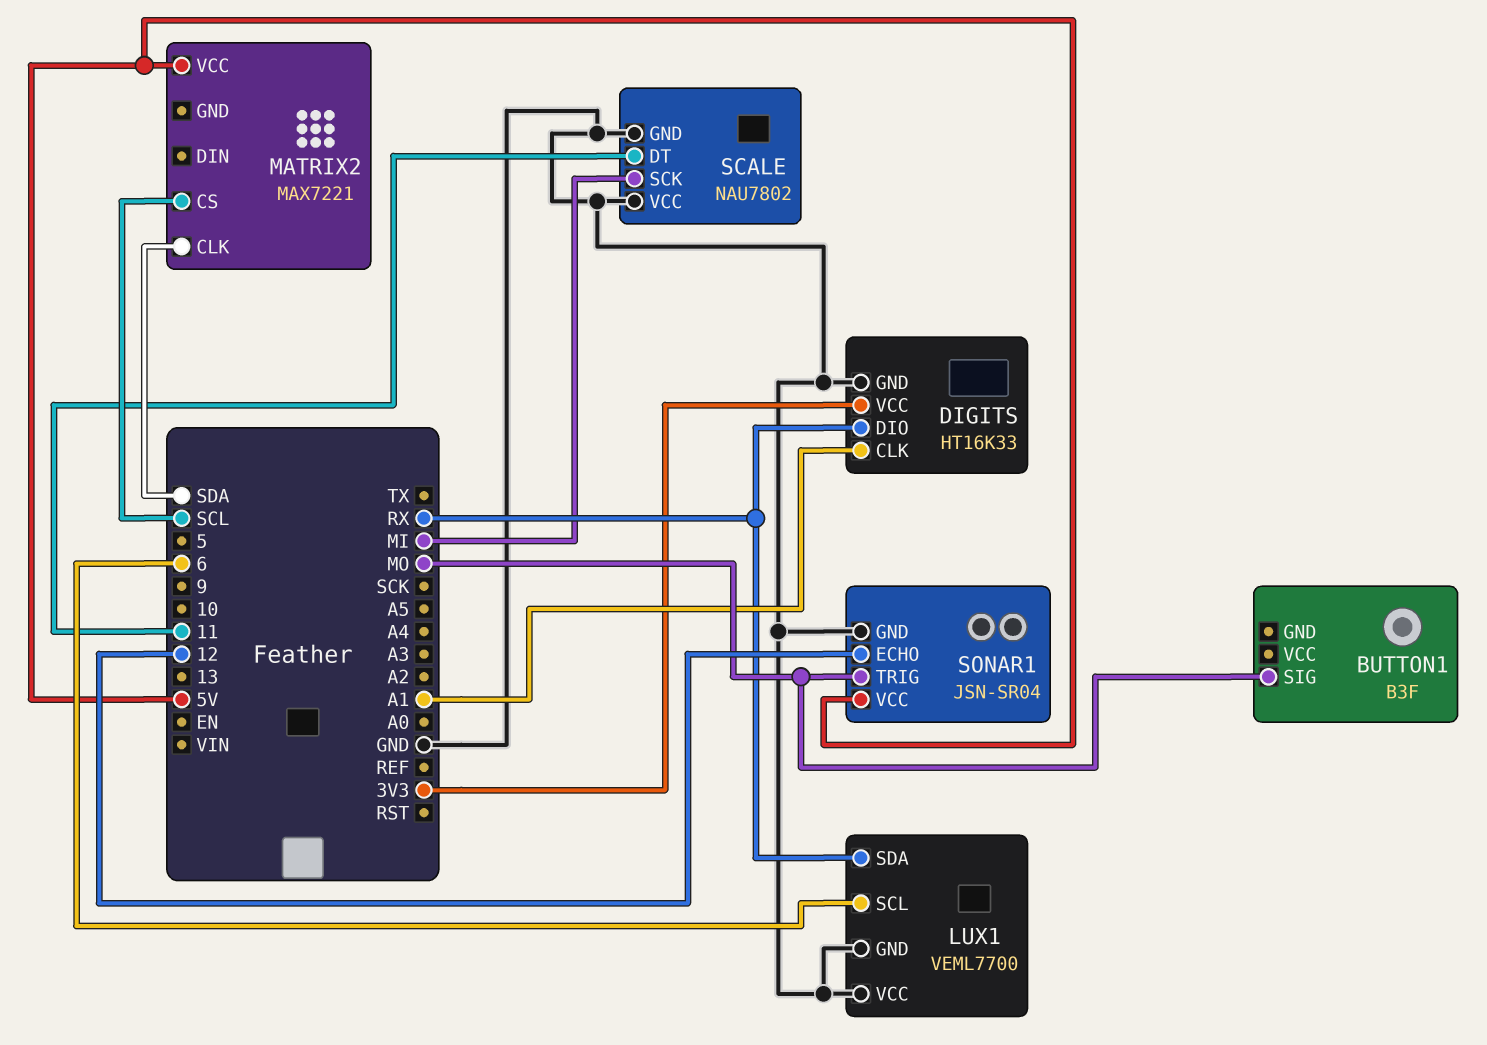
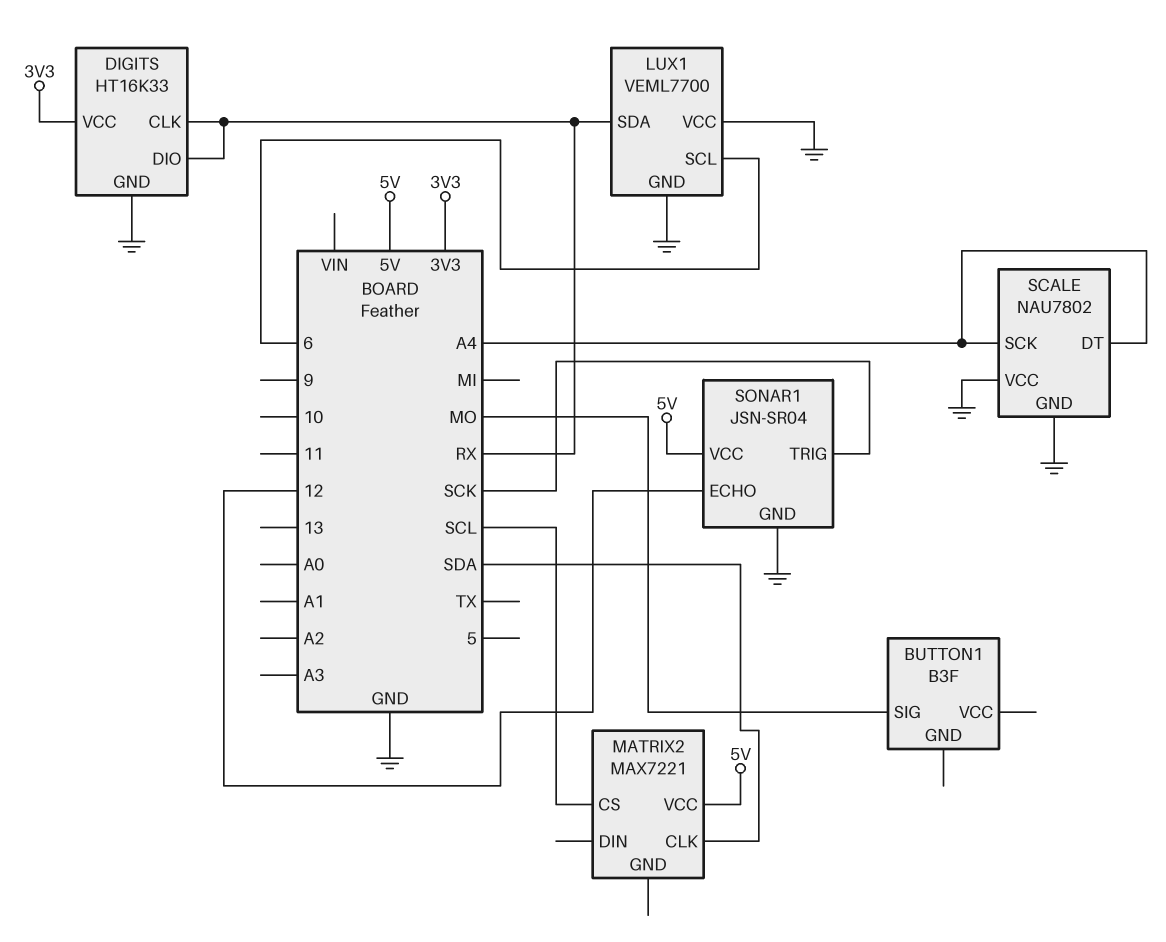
DIGITS pin CLK: A1 -> RX
SCALE pin DT: 11 -> A4
SCALE pin SCK: MI -> A4
SONAR1 pin TRIG: MO -> SCK

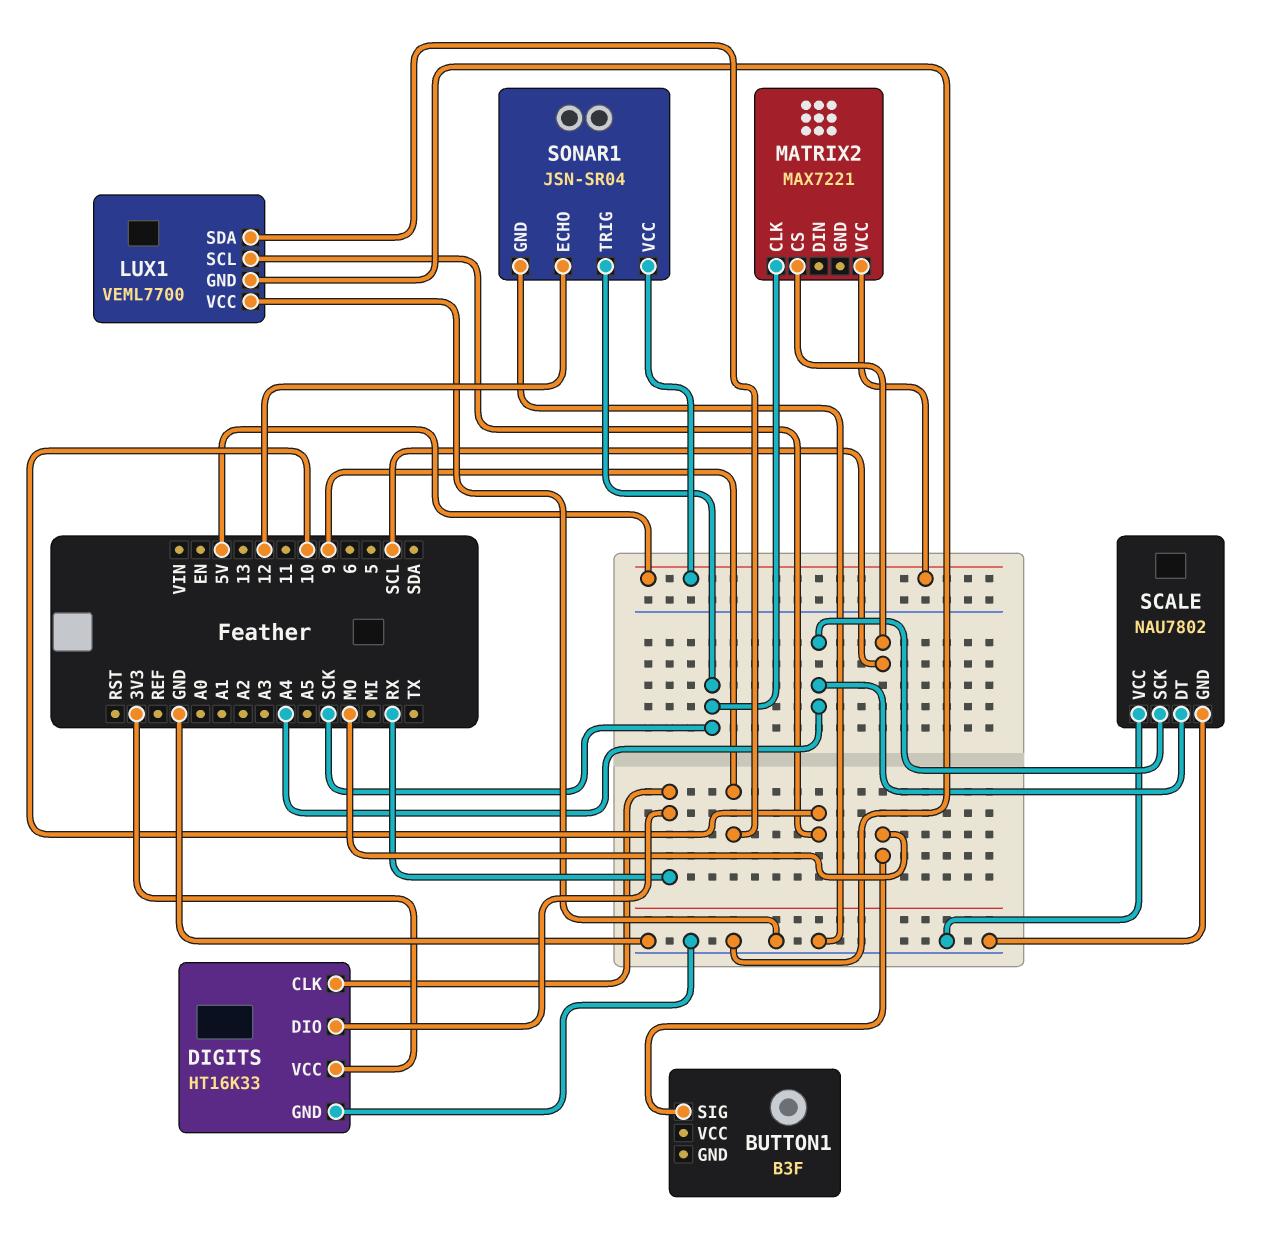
LUX1 pin SCL: 6 -> 10
LUX1 pin SDA: RX -> 9
MATRIX2 pin CLK: SDA -> SCK

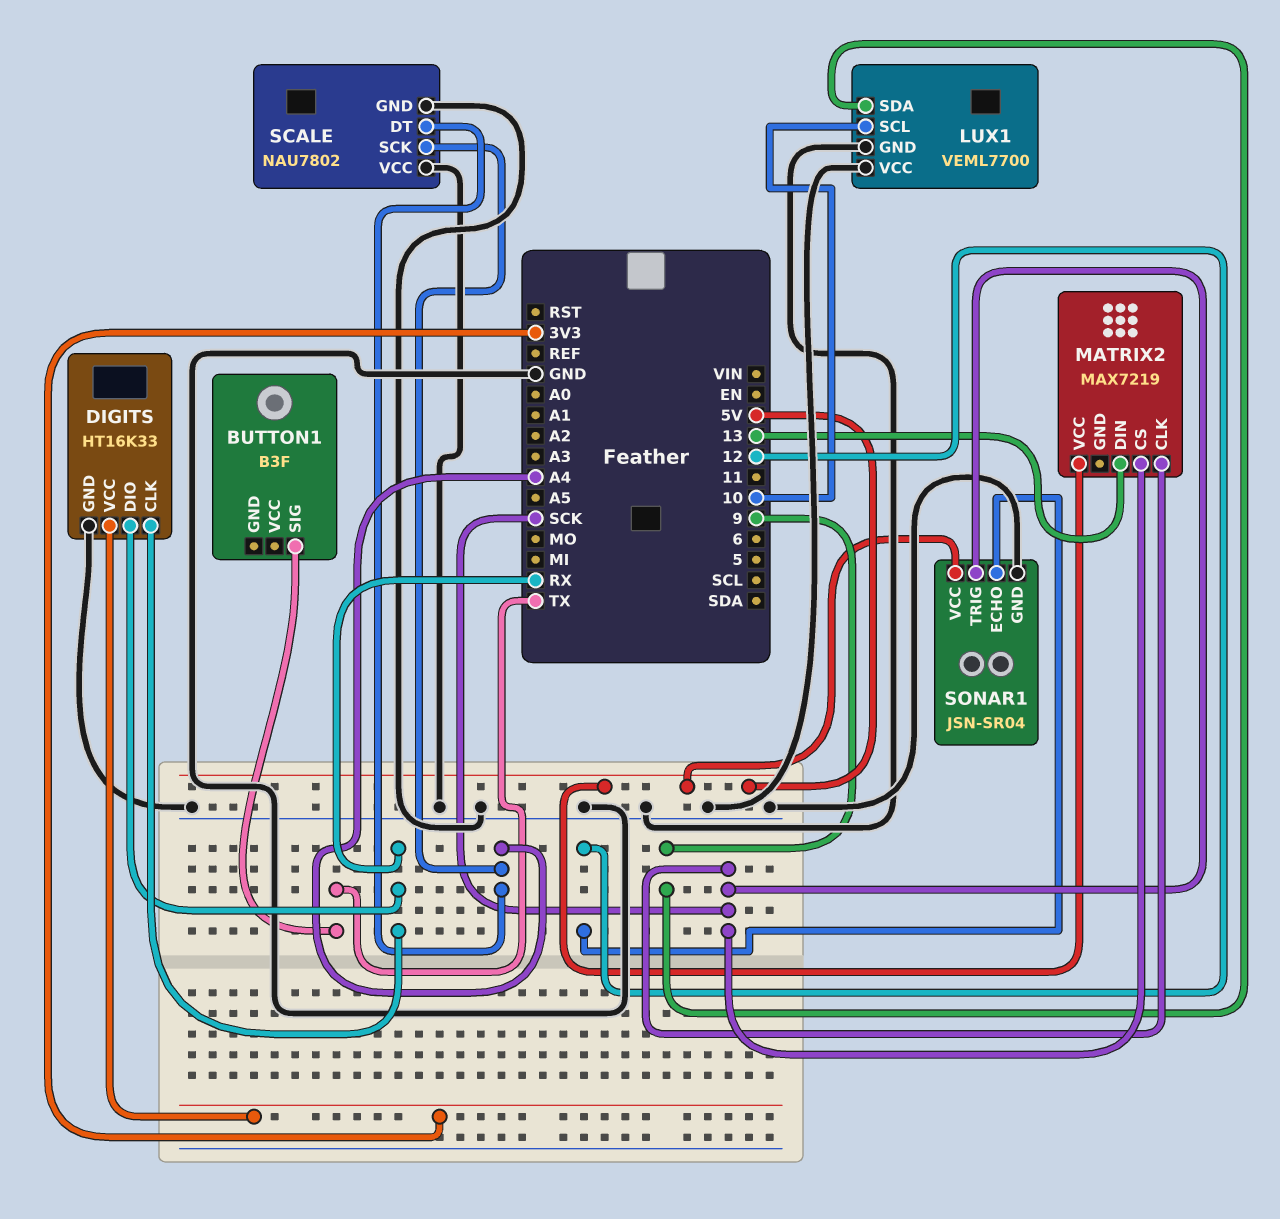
BUTTON1 pin SIG: MO -> TX
MATRIX2: MAX7221 -> MAX7219
MATRIX2 pin CS: SCL -> SCK
MATRIX2 pin DIN: none -> 13

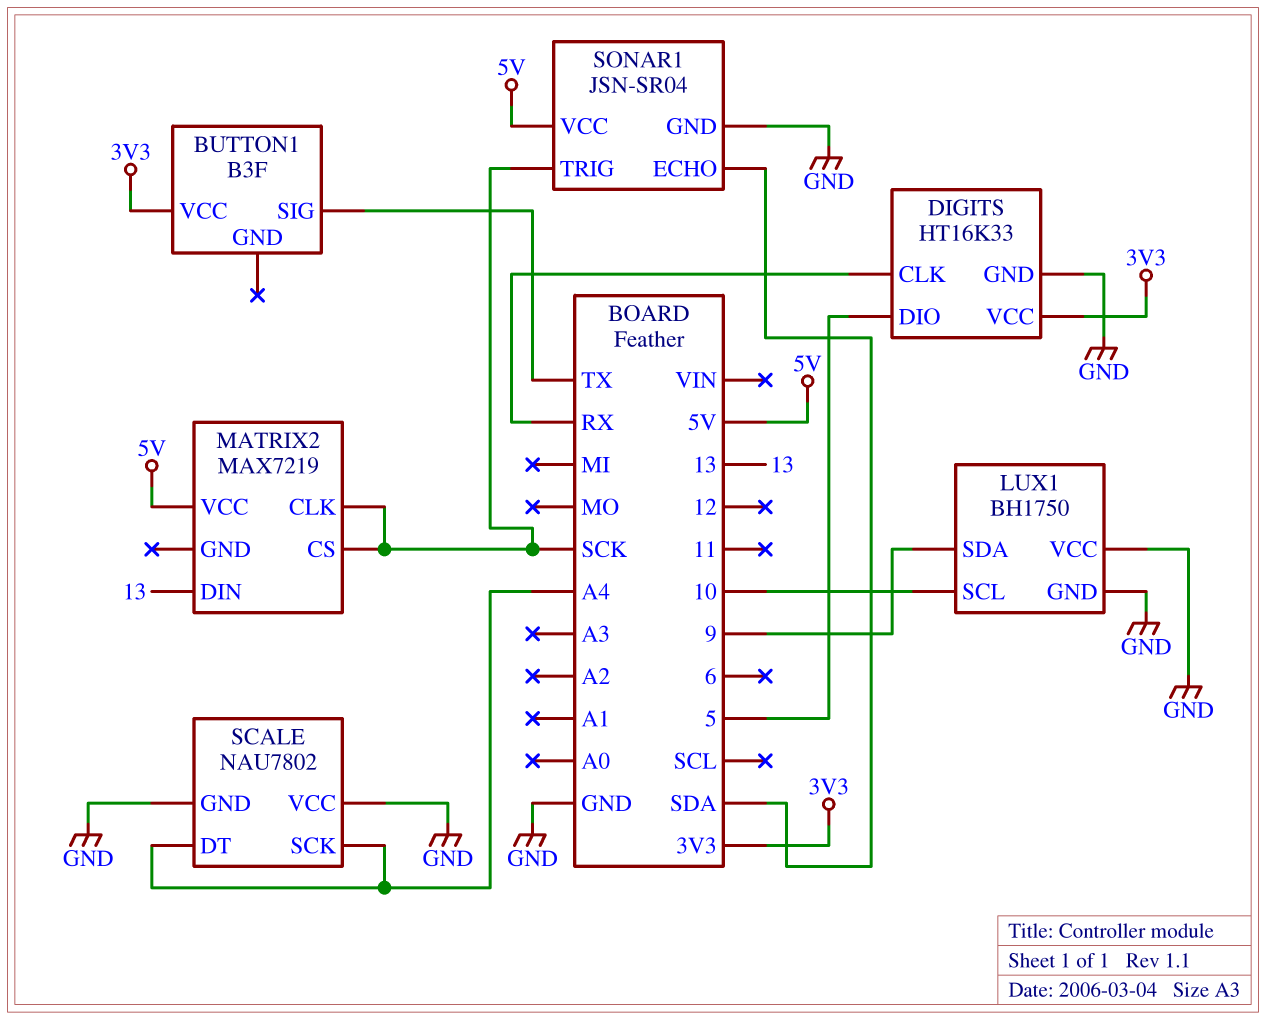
BUTTON1 pin VCC: none -> 3V3
DIGITS pin DIO: RX -> 5
LUX1: VEML7700 -> BH1750
SONAR1 pin ECHO: 12 -> SDA

